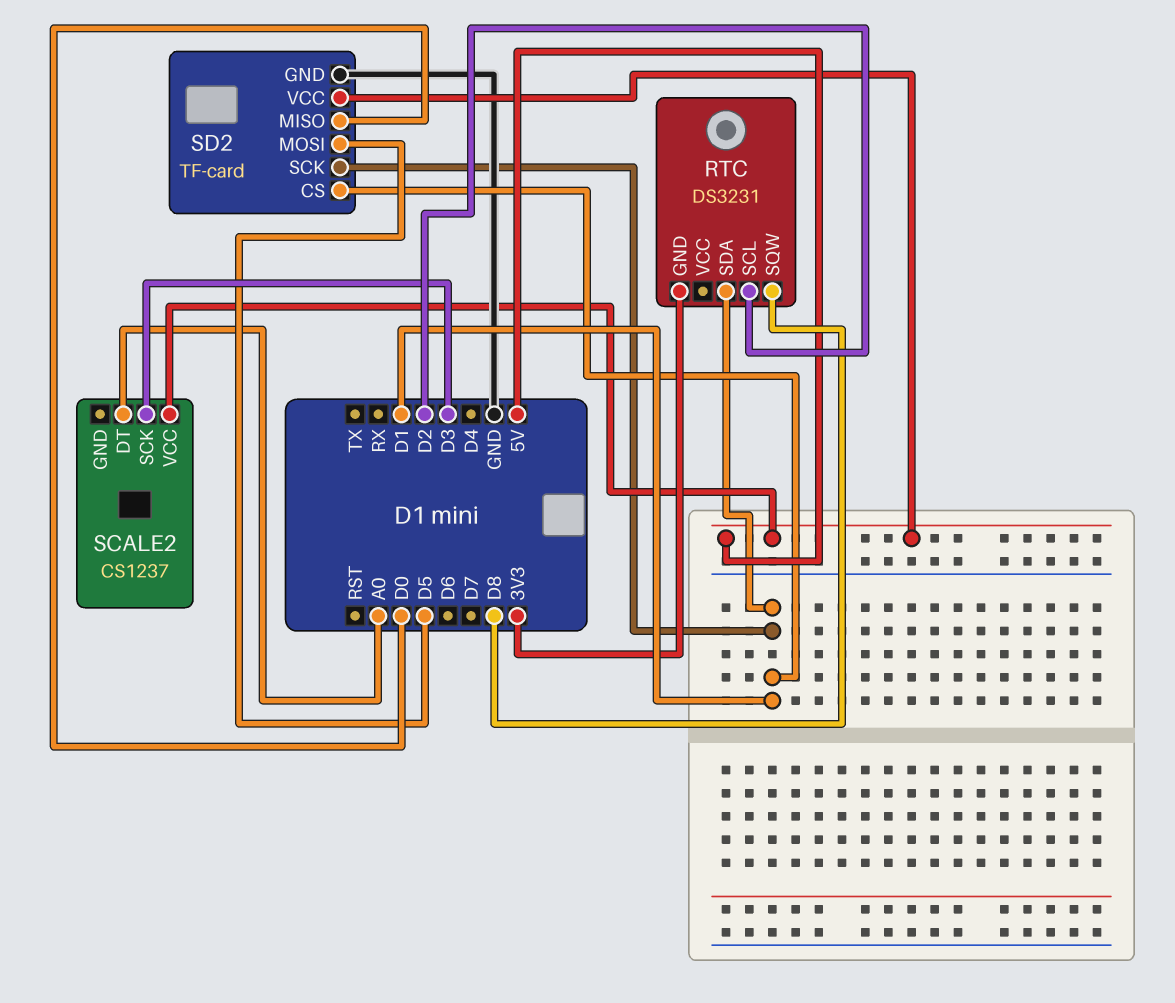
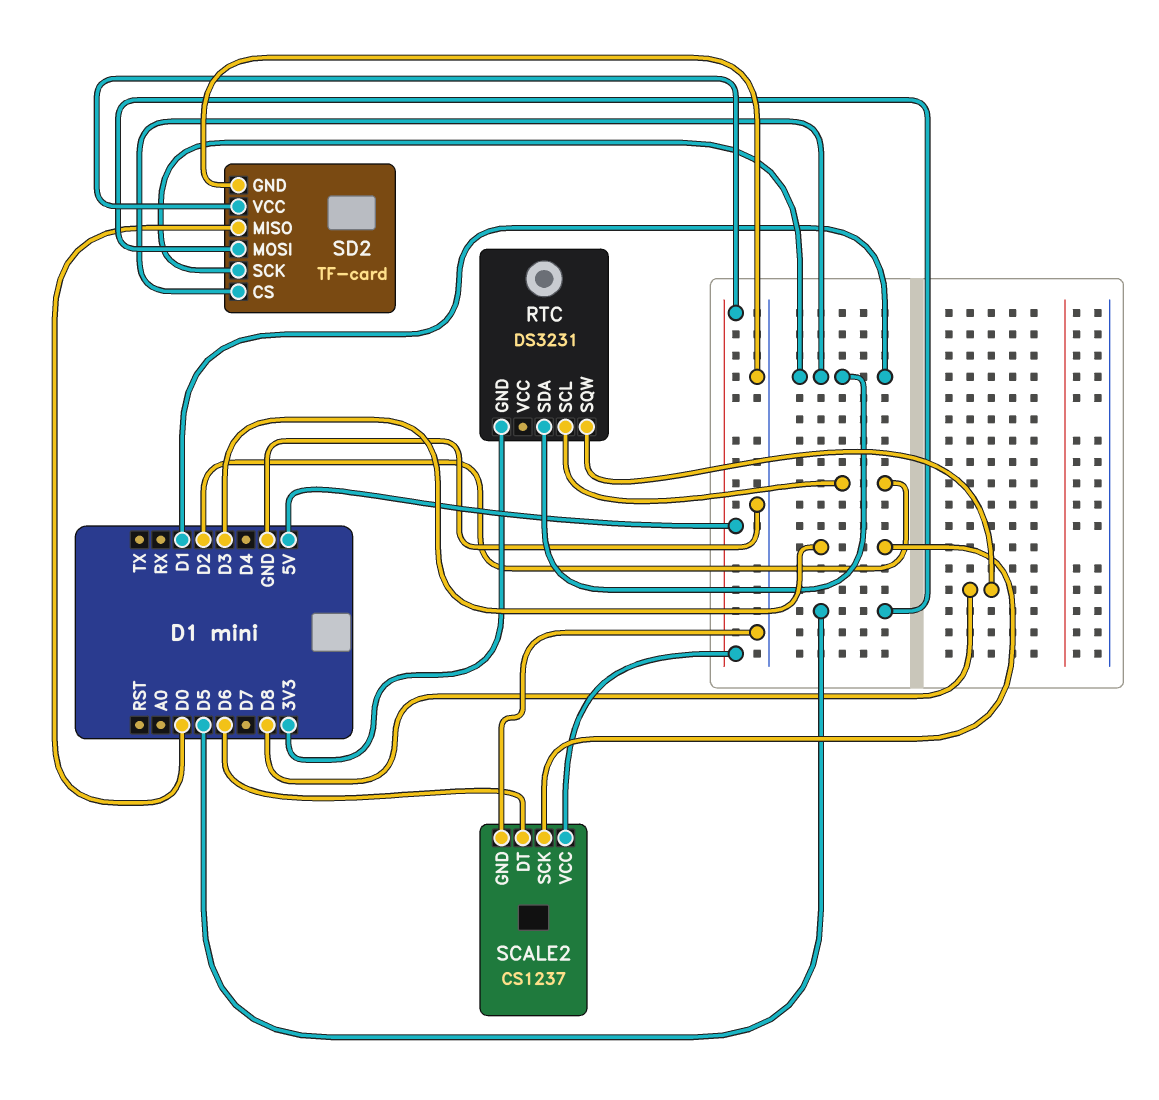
SCALE2 pin DT: A0 -> D6
SCALE2 pin GND: none -> GND

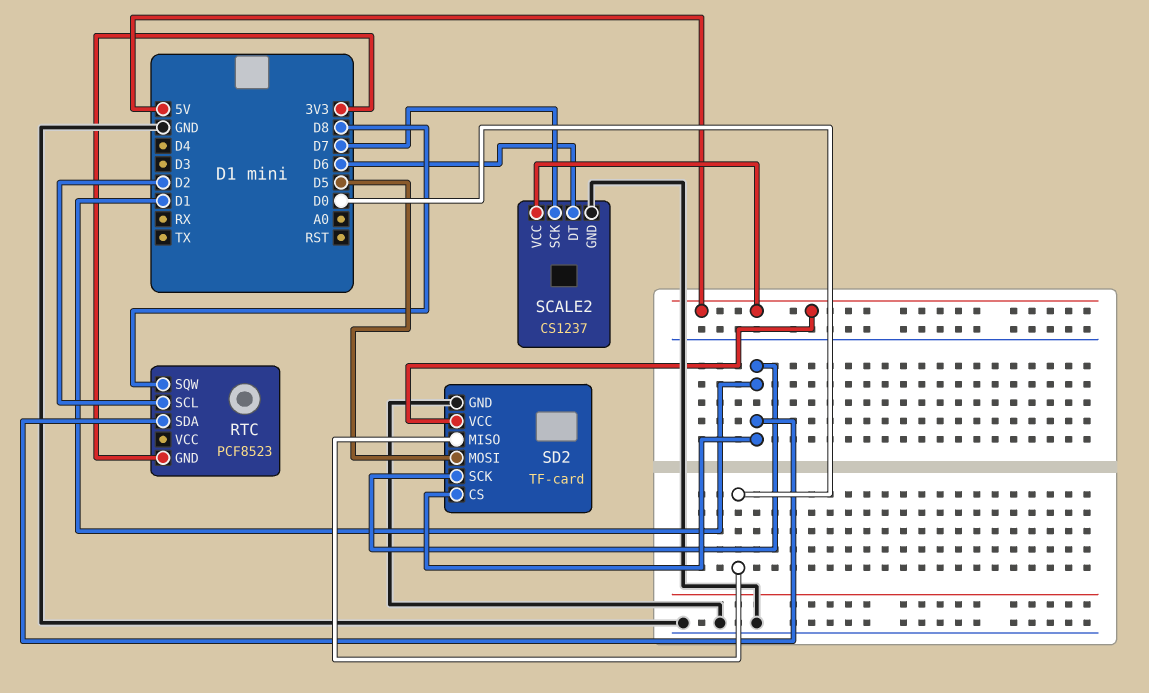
RTC: DS3231 -> PCF8523
SCALE2 pin SCK: D3 -> D7

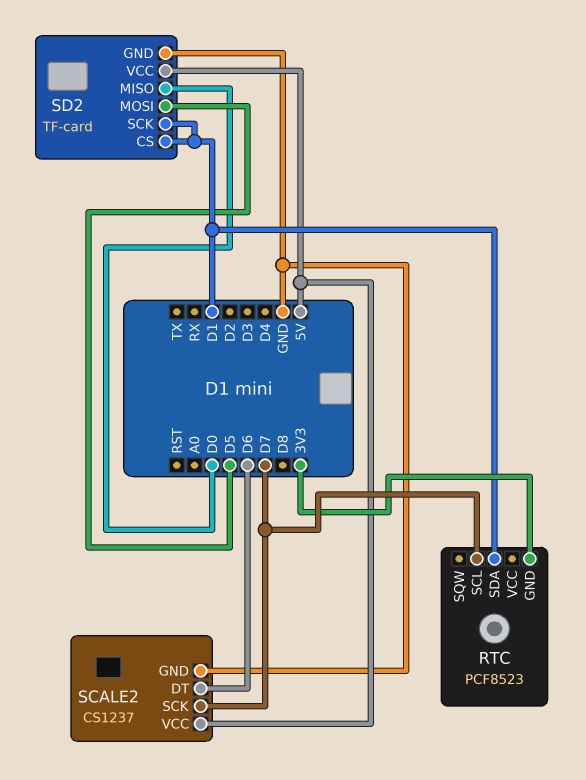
RTC pin SCL: D2 -> D7
RTC pin SQW: D8 -> none

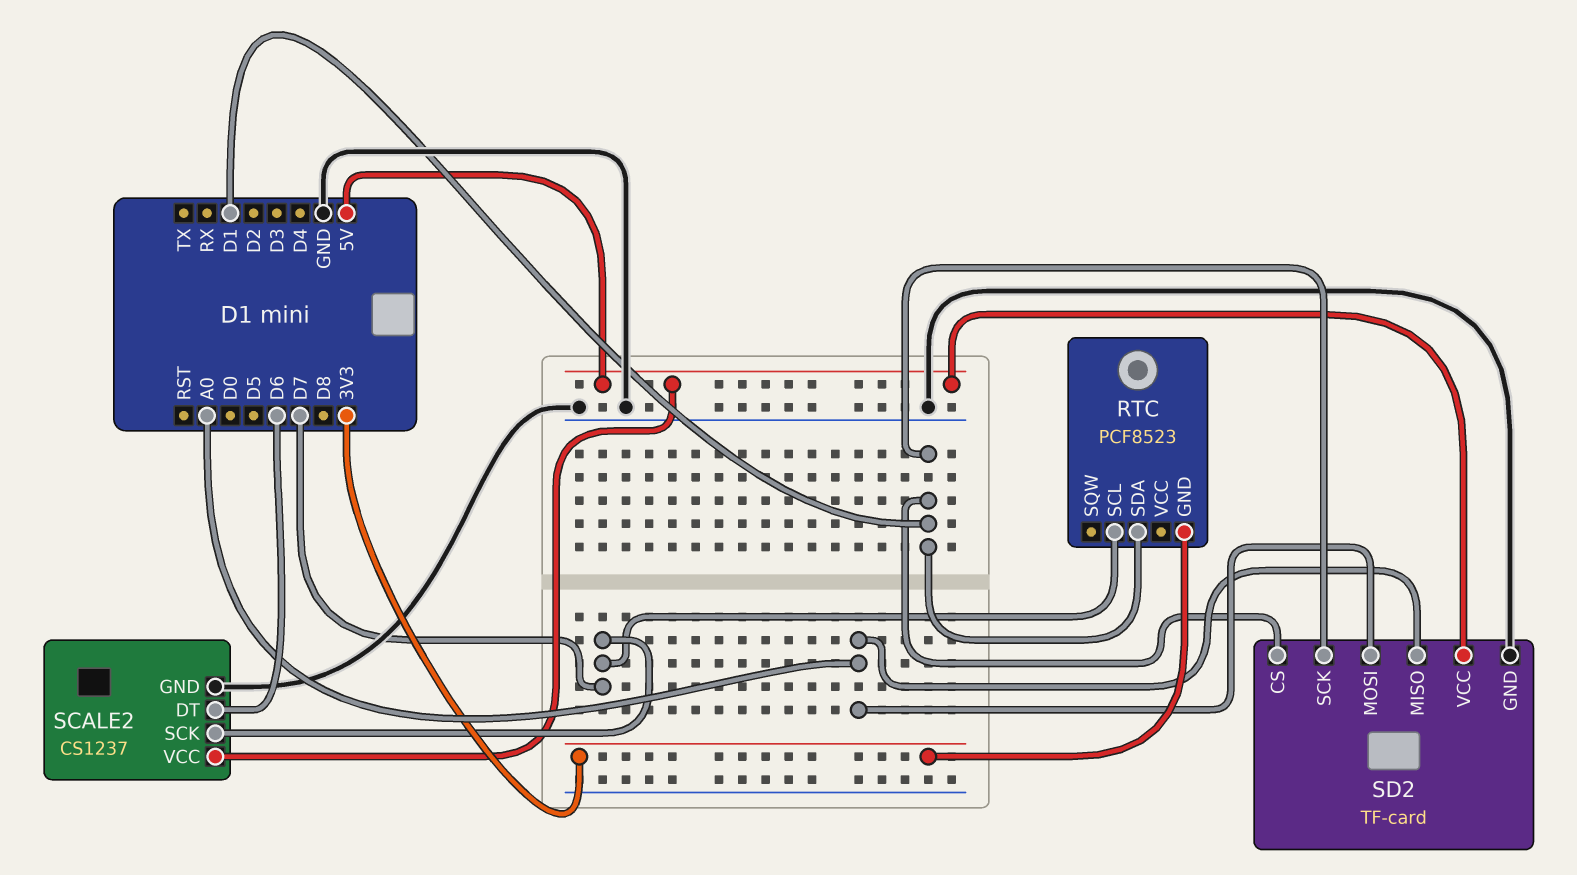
SD2 pin MISO: D0 -> A0
SD2 pin MOSI: D5 -> A0

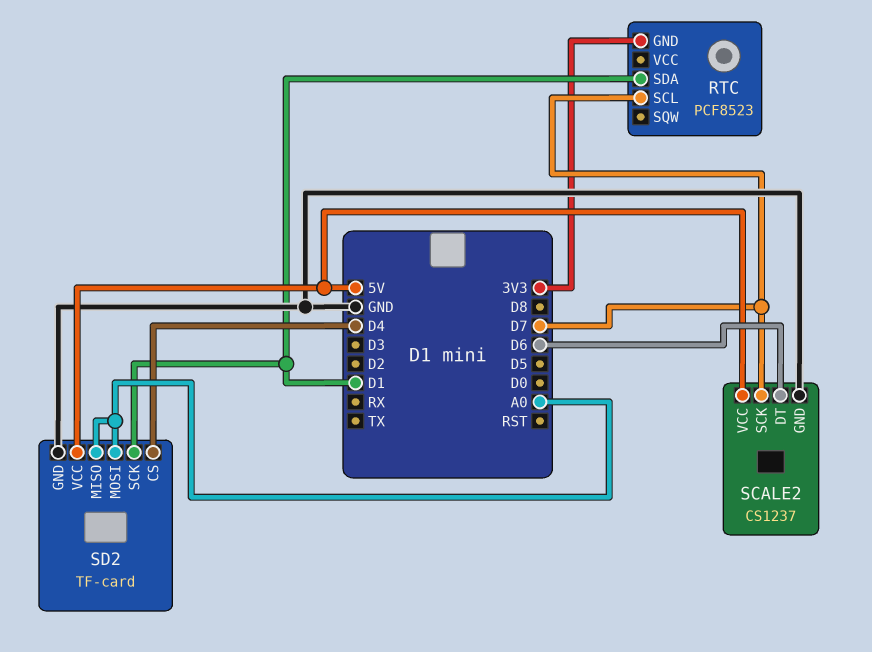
SD2 pin CS: D1 -> D4

